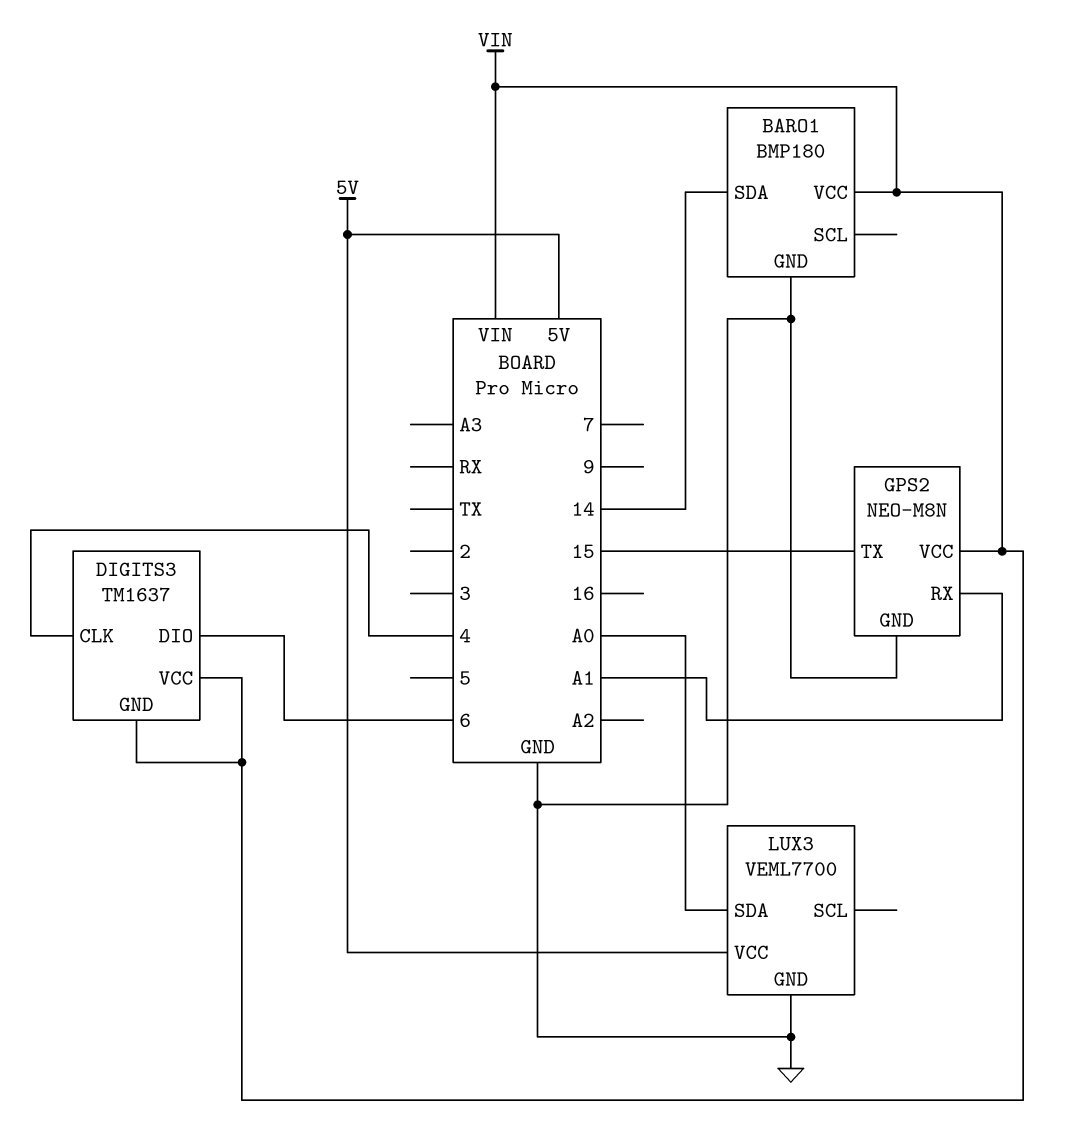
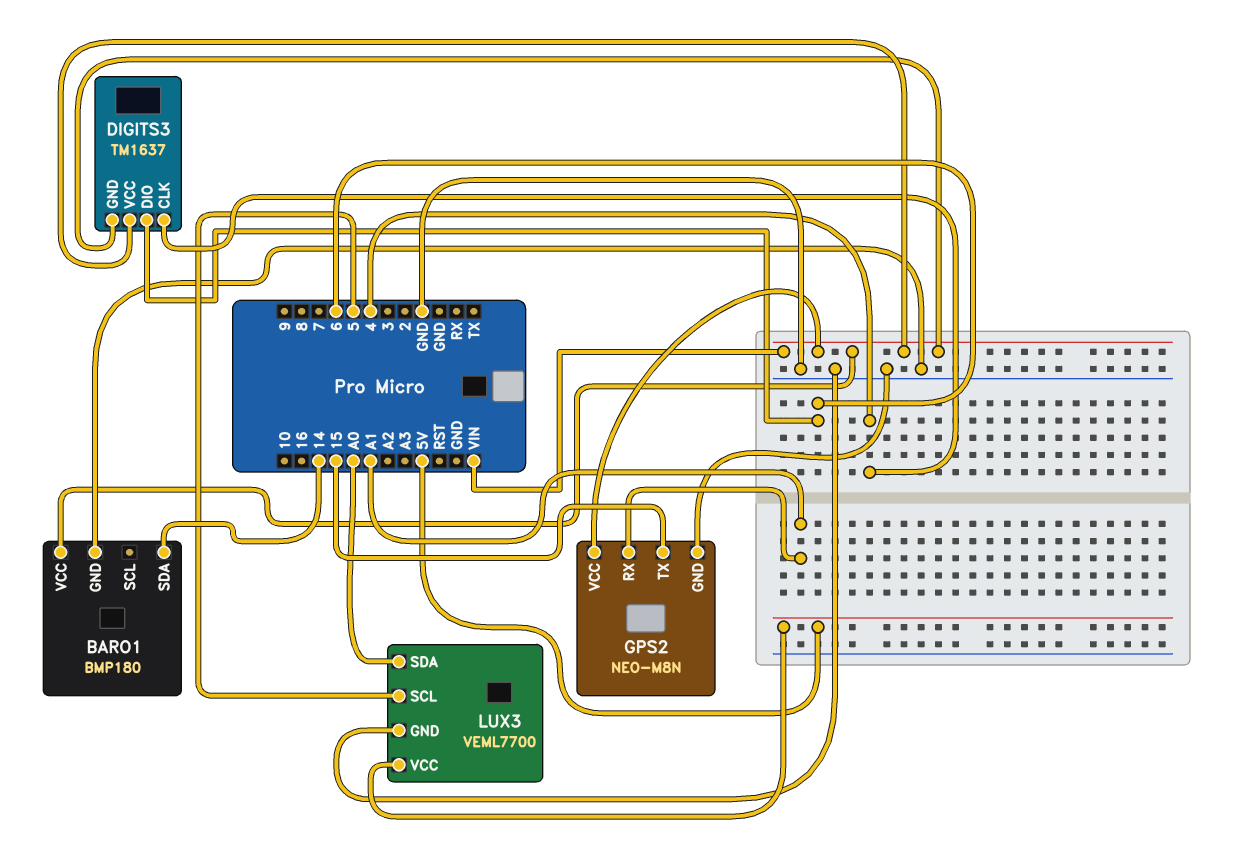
LUX3 pin SCL: none -> 5

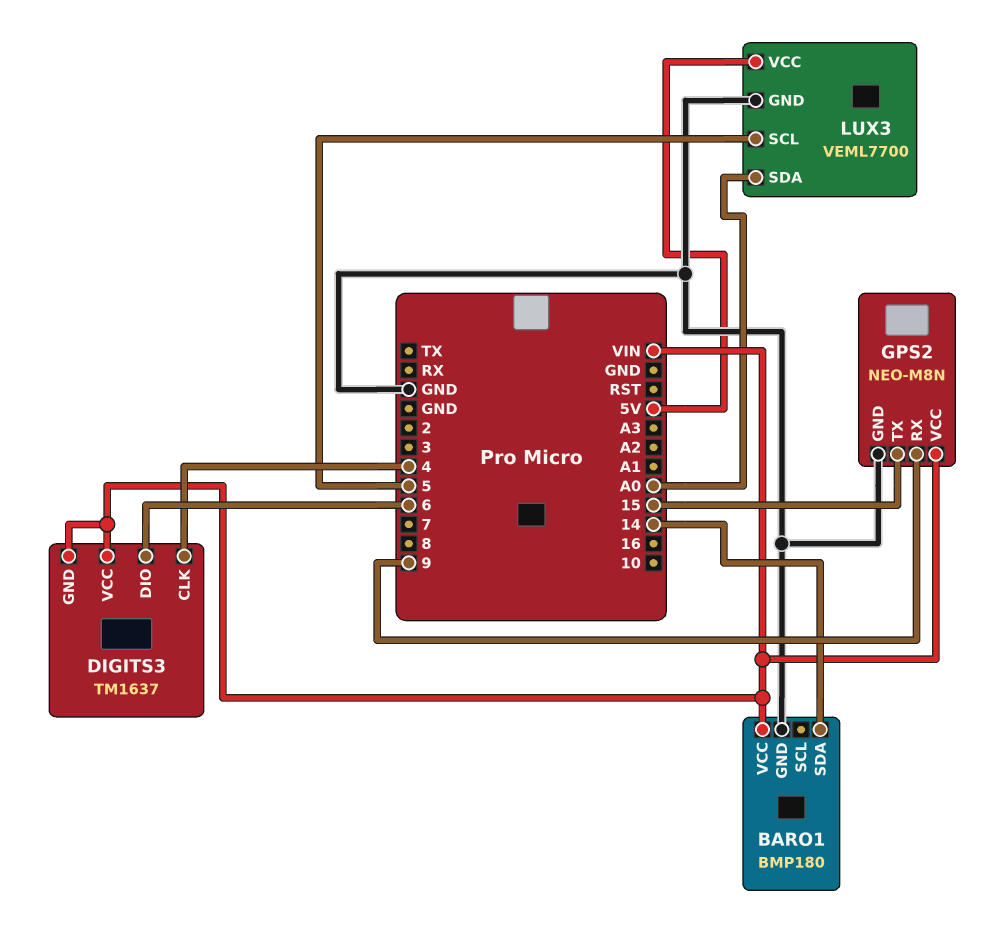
GPS2 pin RX: A1 -> 9

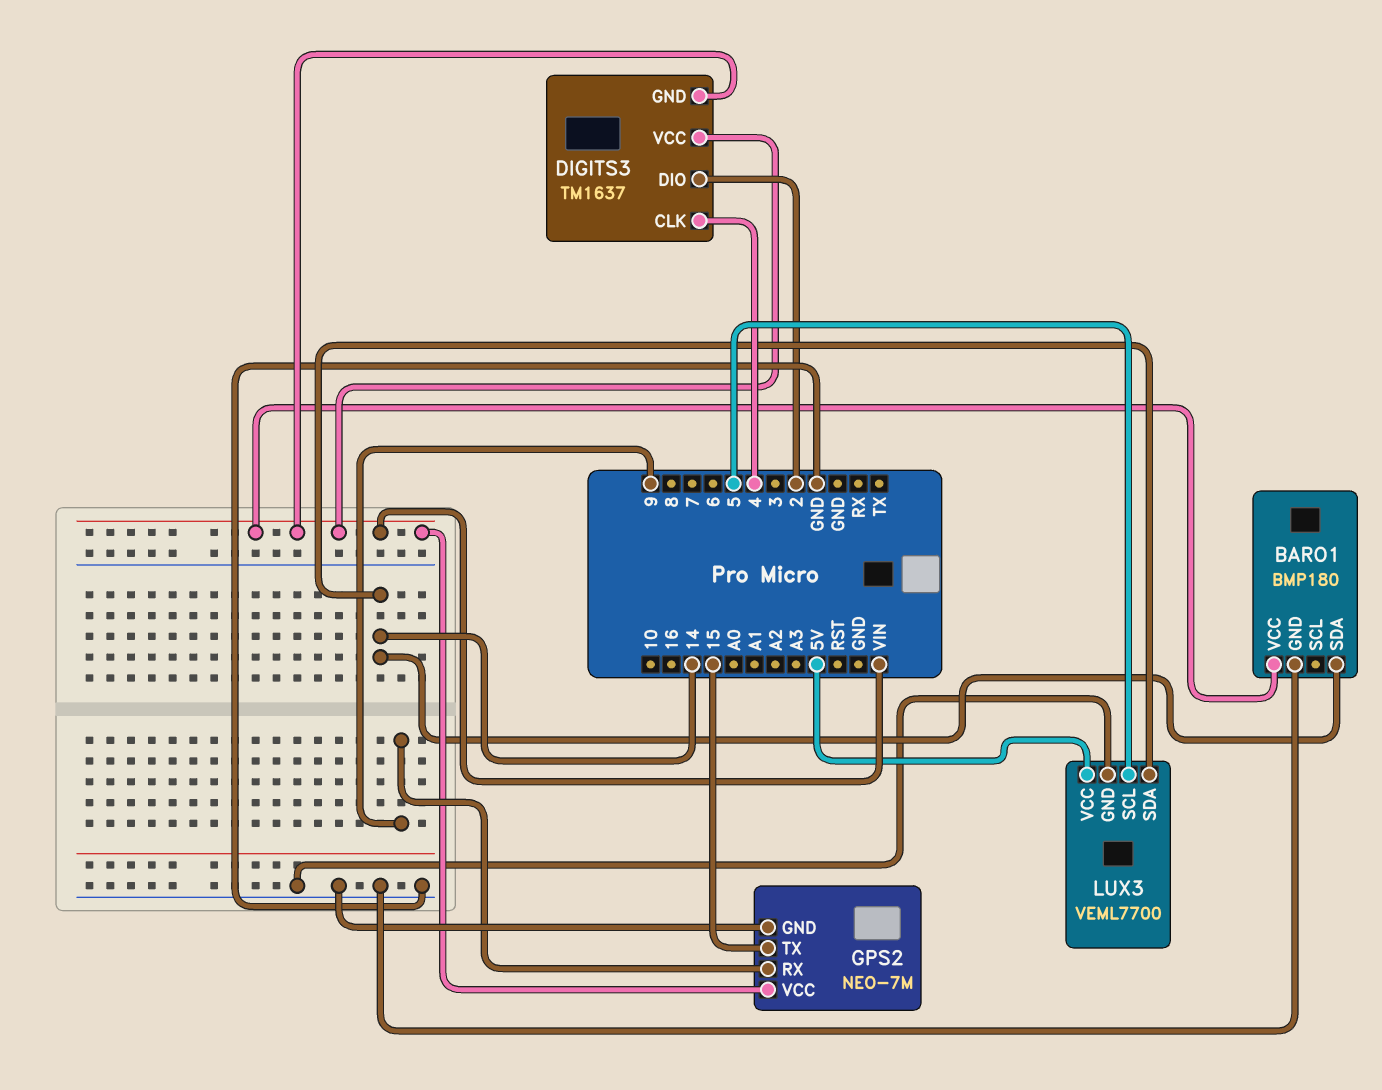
DIGITS3 pin DIO: 6 -> 2
GPS2: NEO-M8N -> NEO-7M
LUX3 pin SDA: A0 -> 14

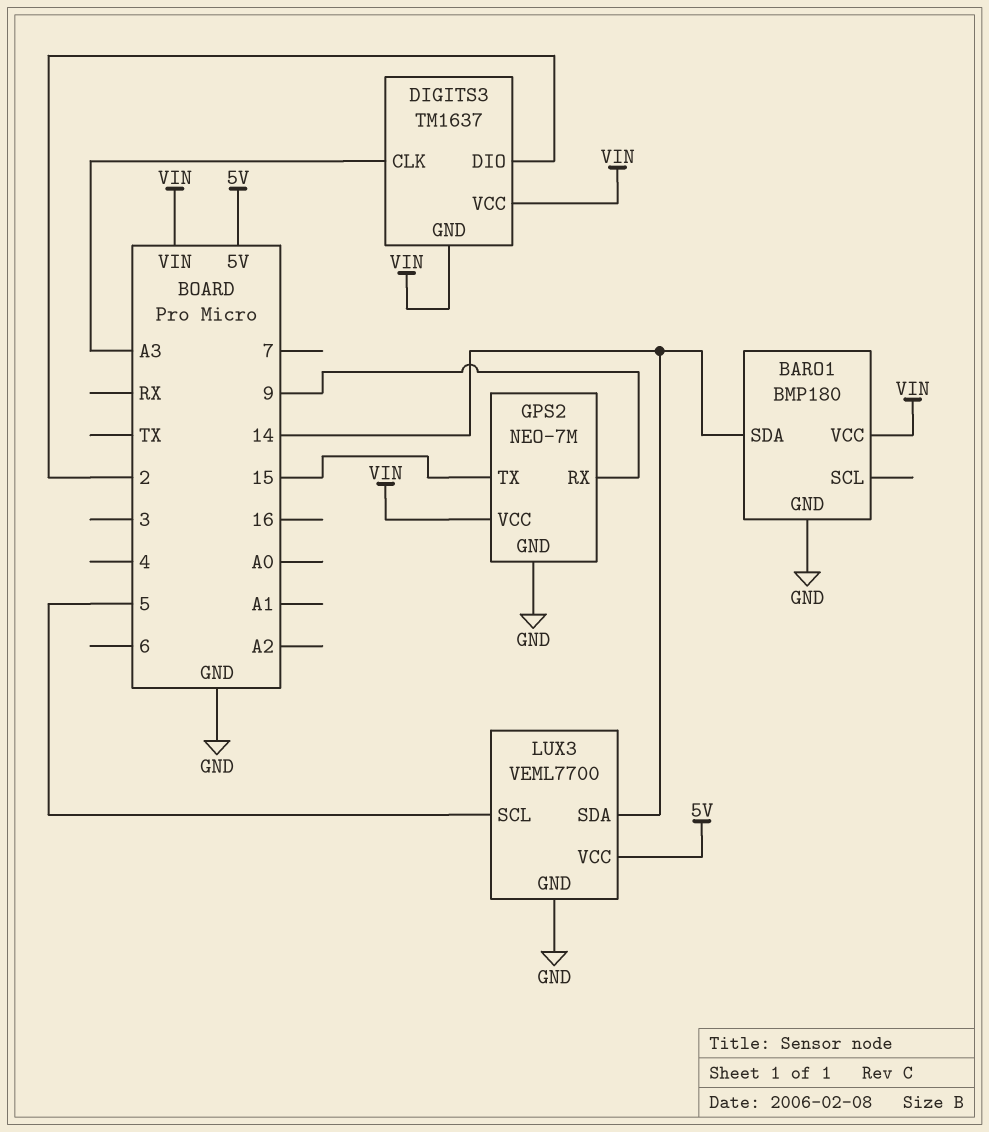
DIGITS3 pin CLK: 4 -> A3

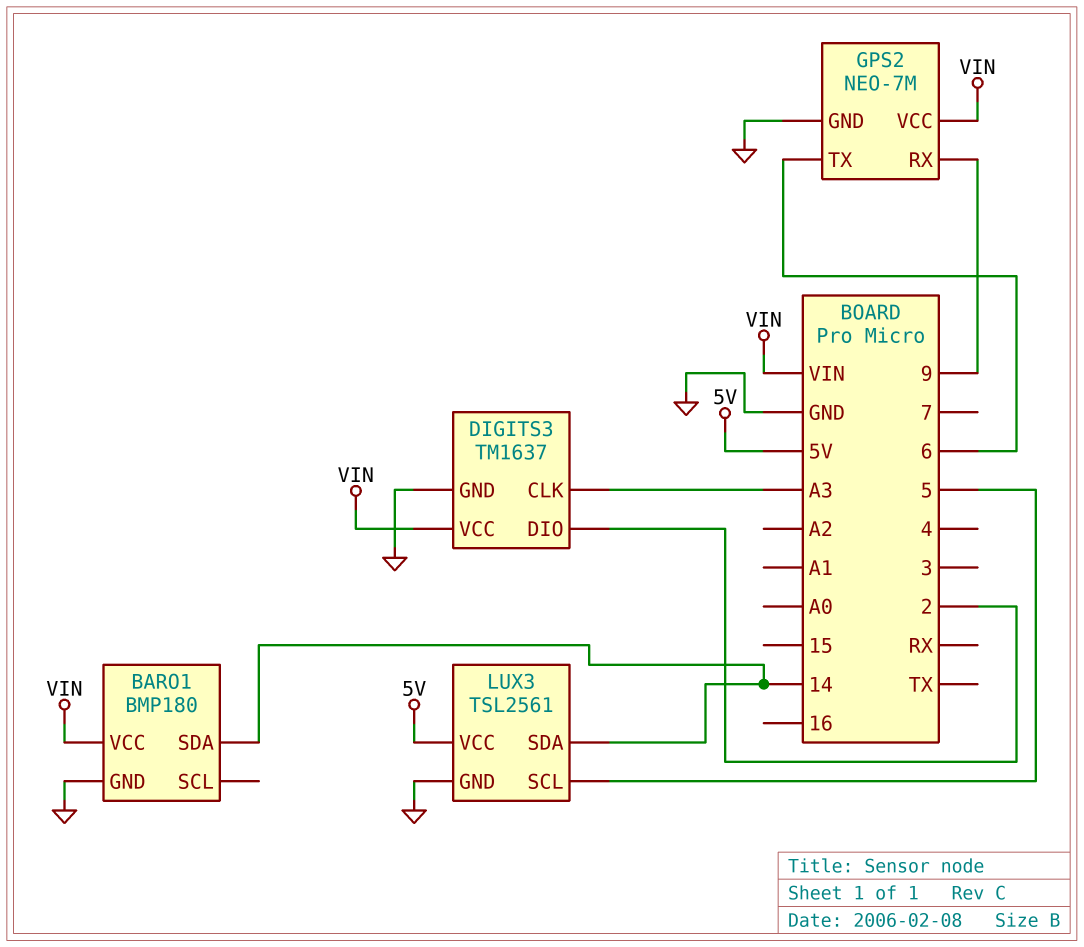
DIGITS3 pin GND: VIN -> GND
GPS2 pin TX: 15 -> 6
LUX3: VEML7700 -> TSL2561

